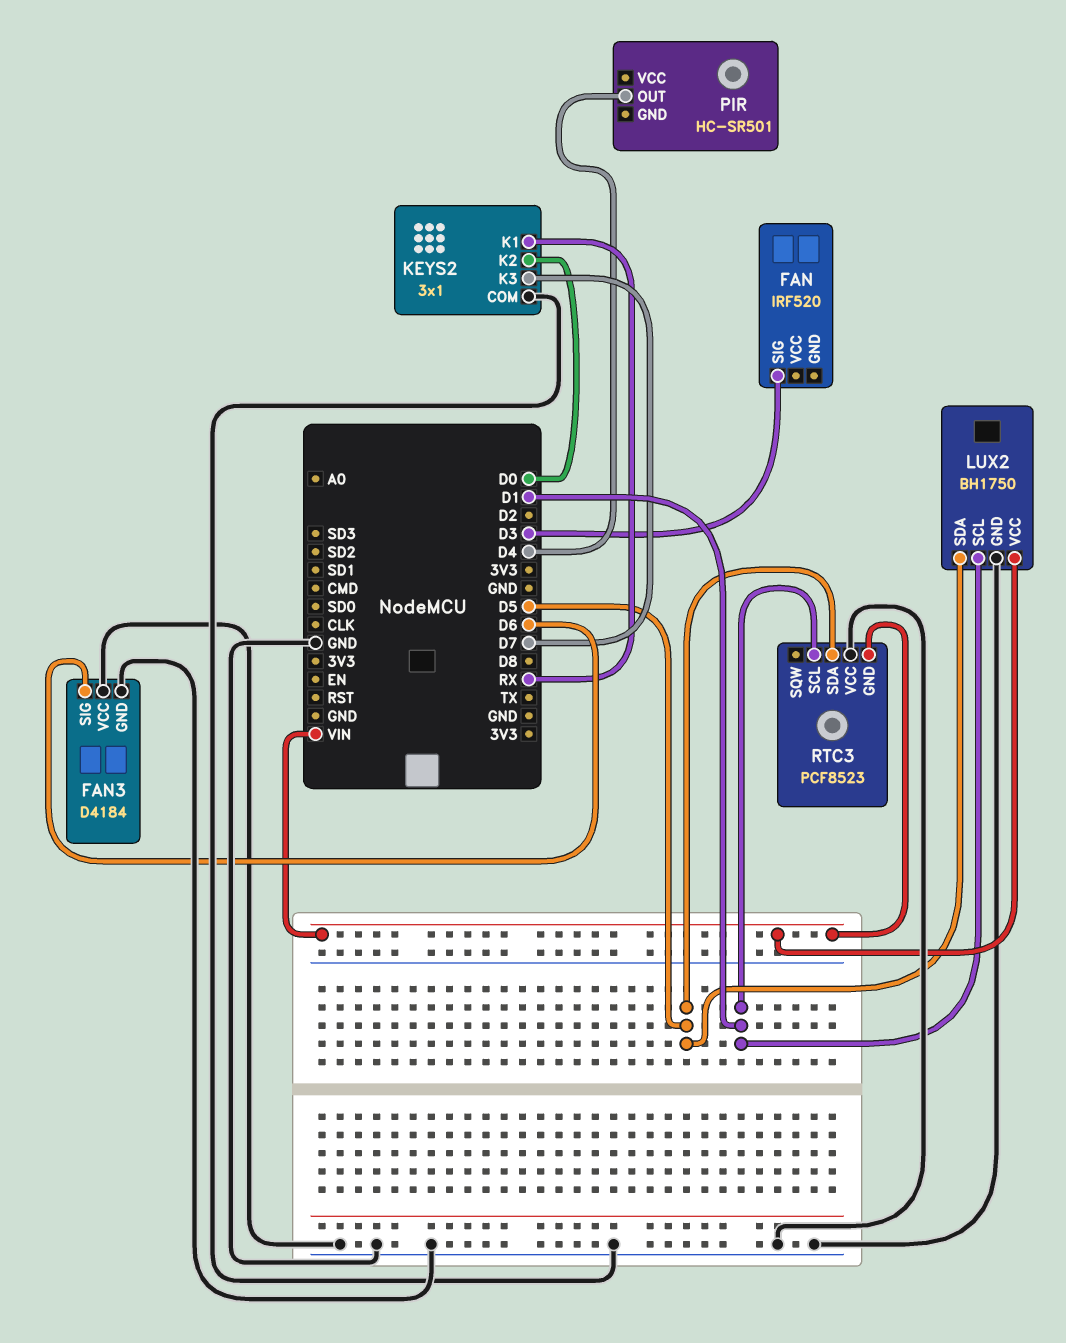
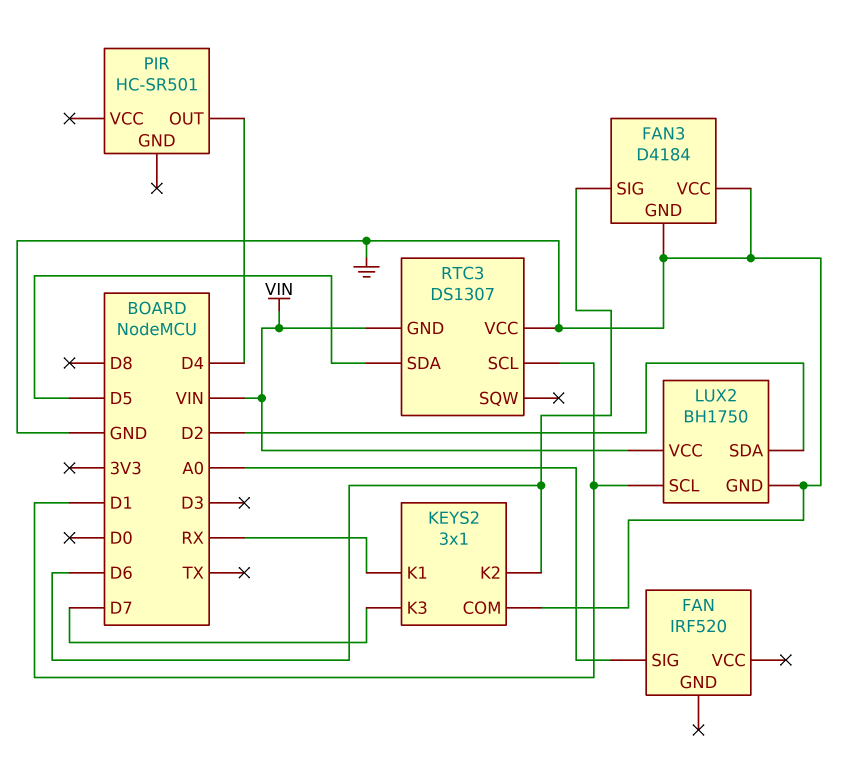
FAN pin SIG: D3 -> A0
KEYS2 pin K2: D0 -> D6
LUX2 pin SDA: D5 -> D2
RTC3: PCF8523 -> DS1307

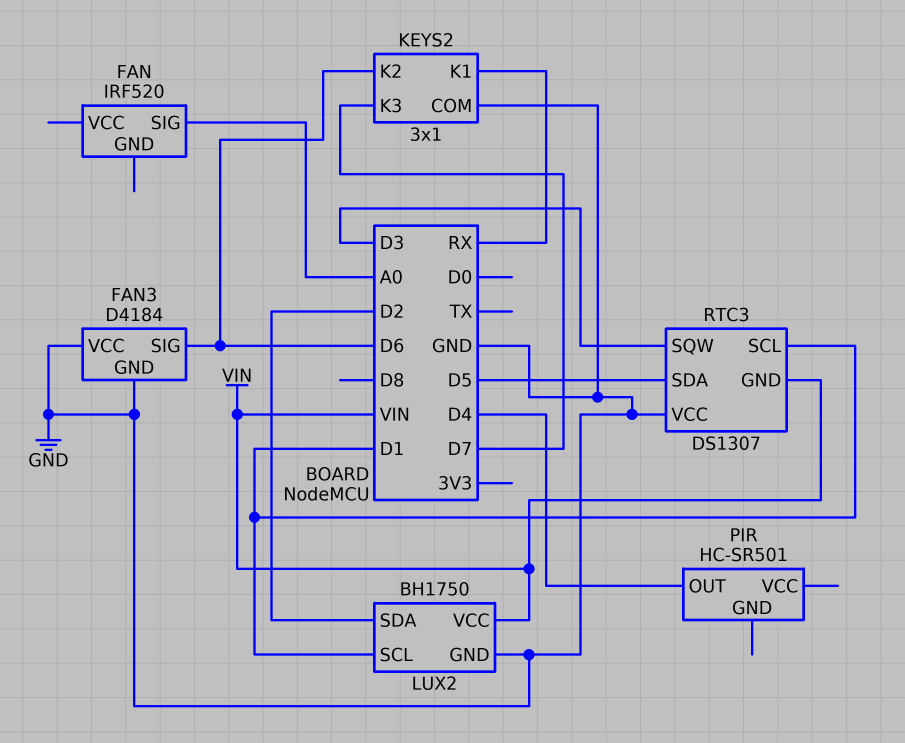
RTC3 pin SQW: none -> D3

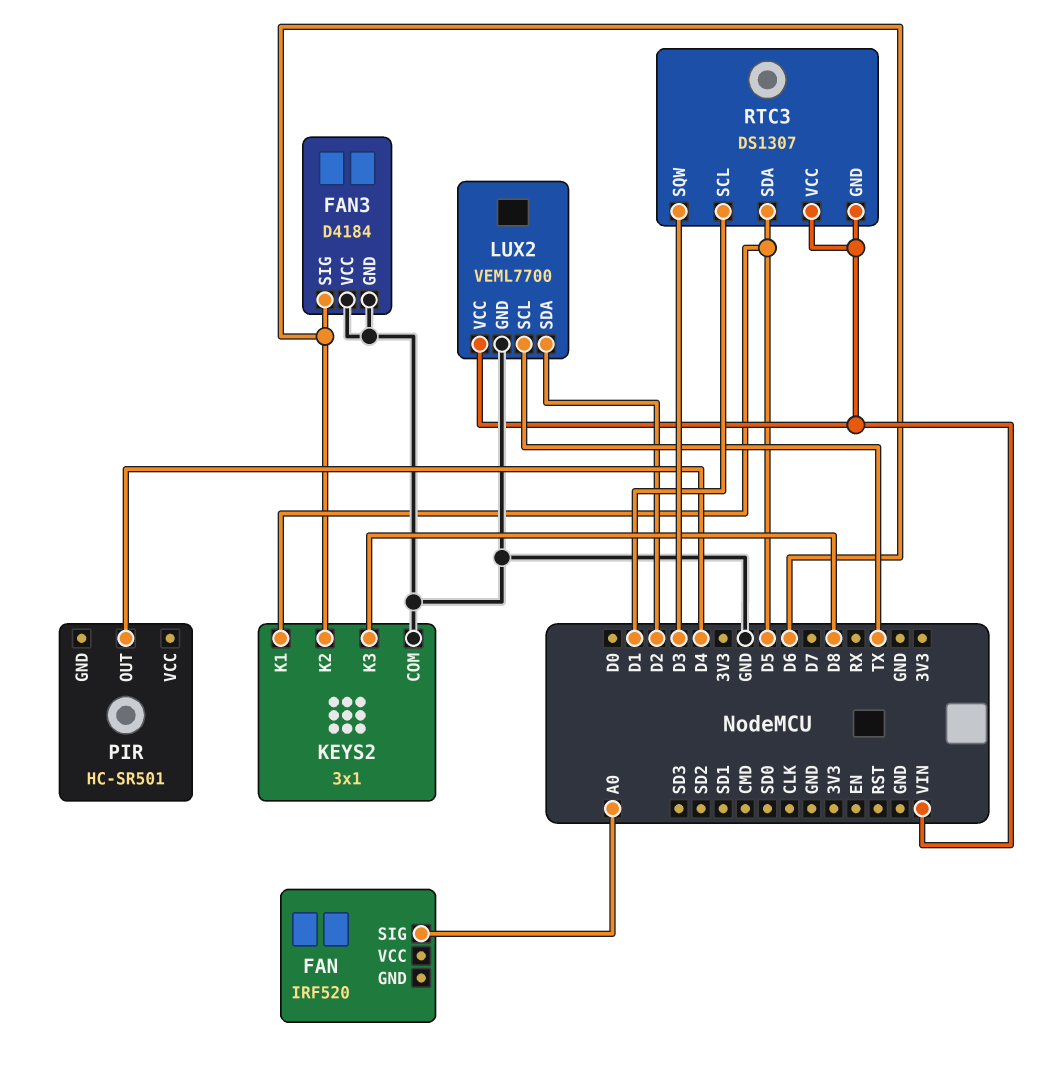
KEYS2 pin K1: RX -> D5
KEYS2 pin K3: D7 -> D8
LUX2: BH1750 -> VEML7700
LUX2 pin SCL: D1 -> TX
RTC3 pin VCC: GND -> VIN

